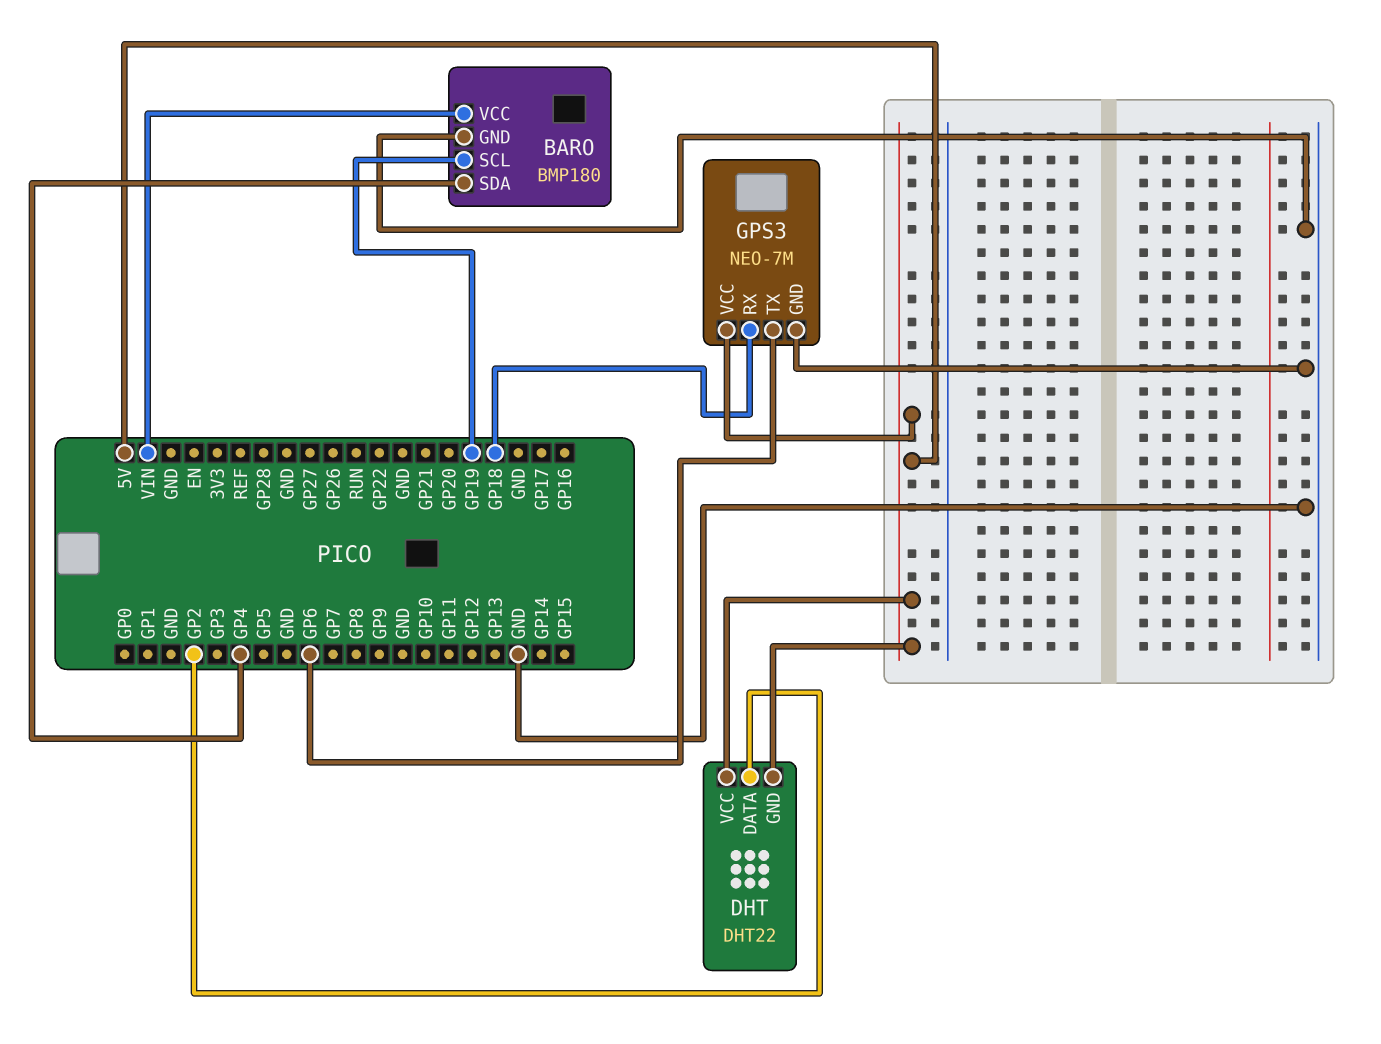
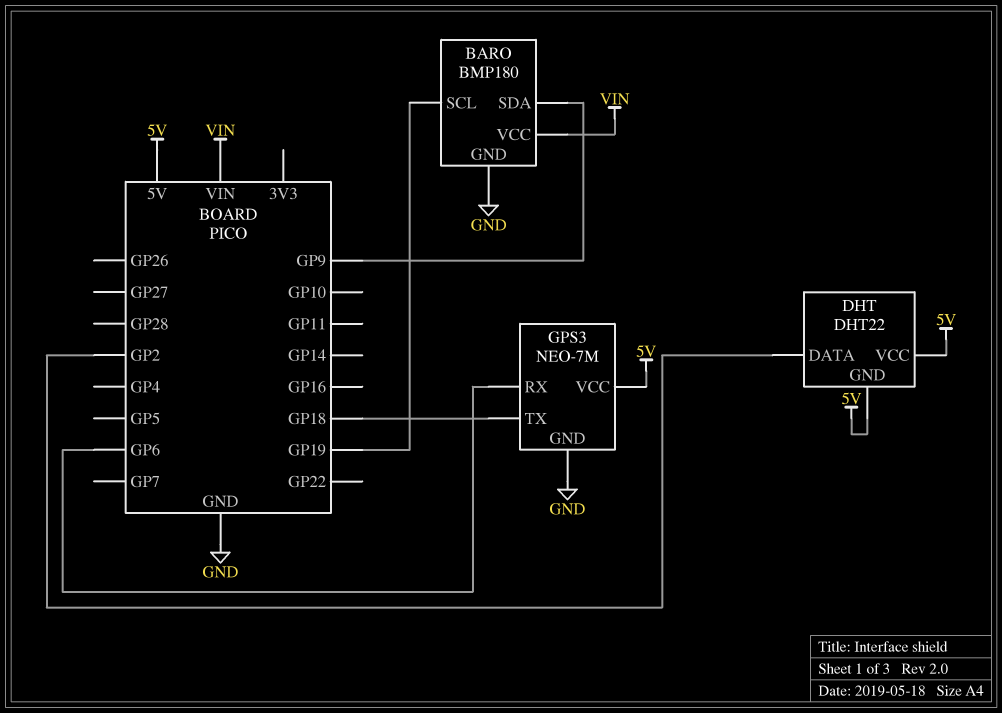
BARO pin SDA: GP4 -> GP9
GPS3 pin RX: GP18 -> GP6
GPS3 pin TX: GP6 -> GP18

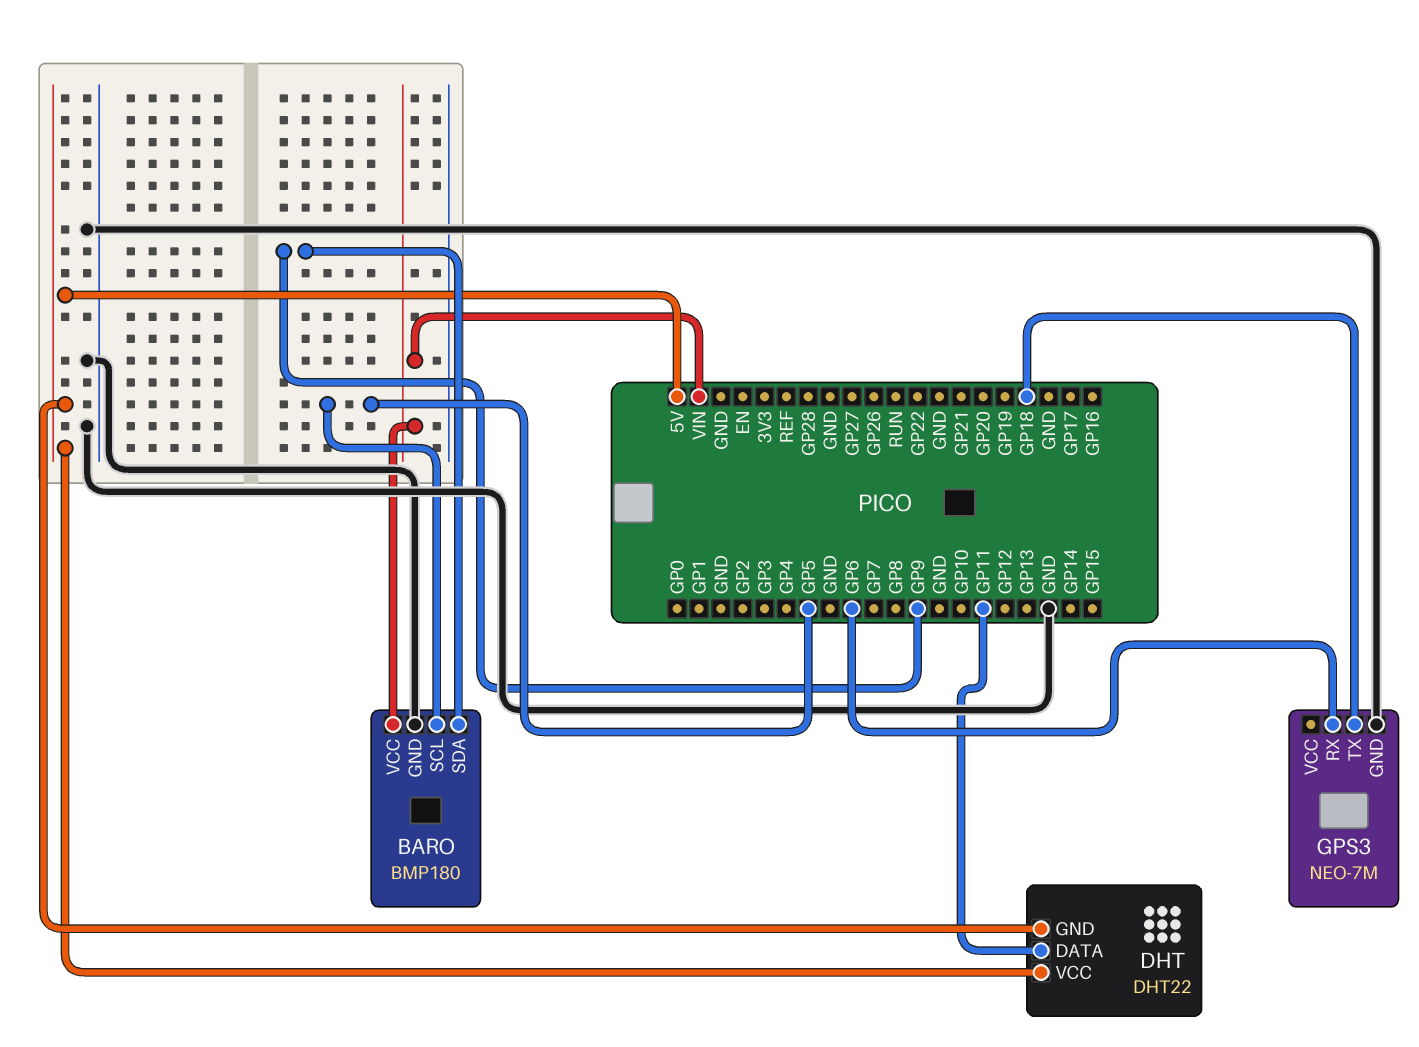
BARO pin SCL: GP19 -> GP5
DHT pin DATA: GP2 -> GP11
GPS3 pin VCC: 5V -> none

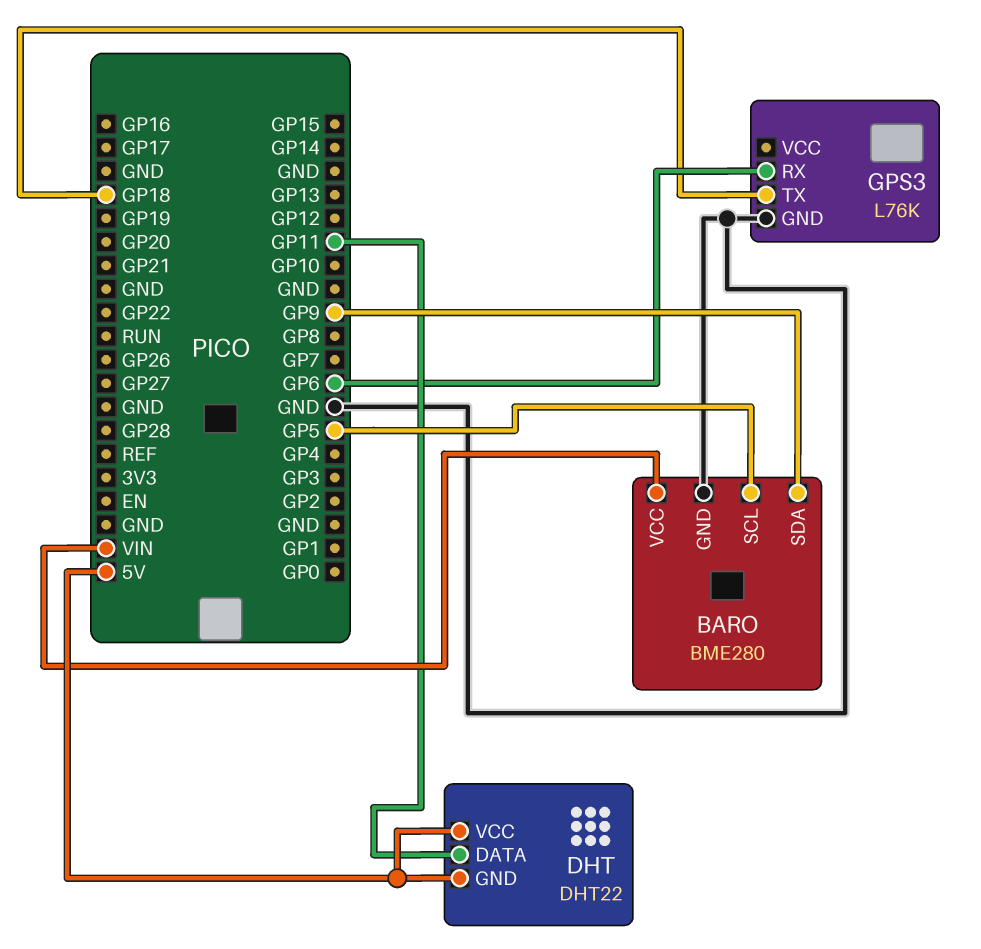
BARO: BMP180 -> BME280
GPS3: NEO-7M -> L76K

